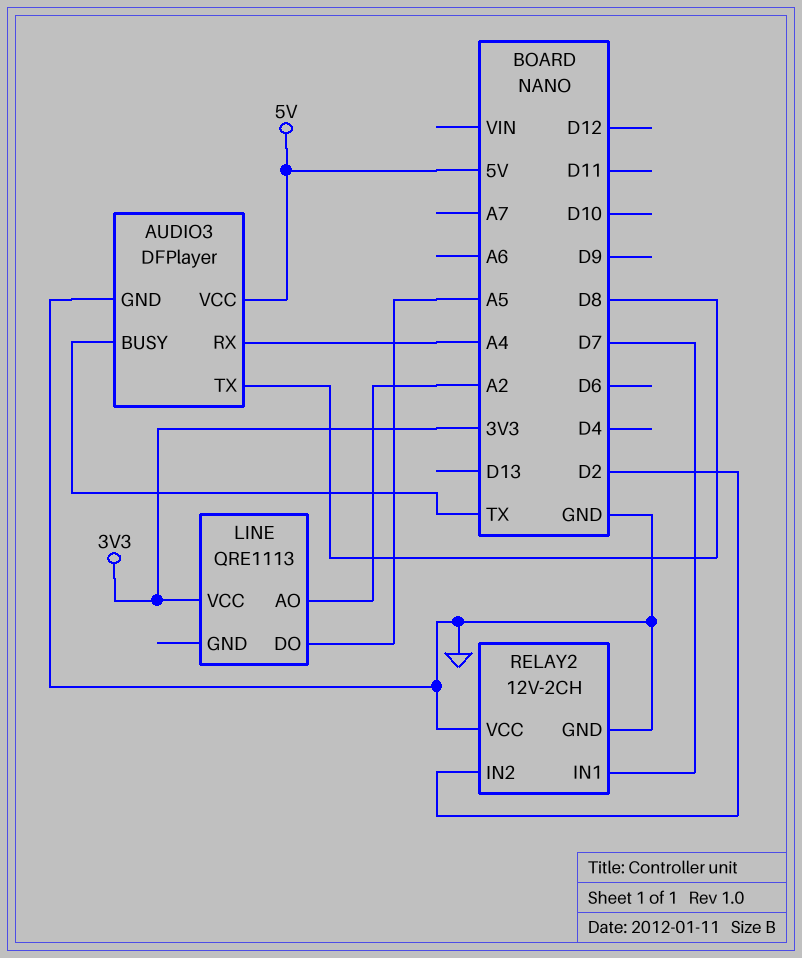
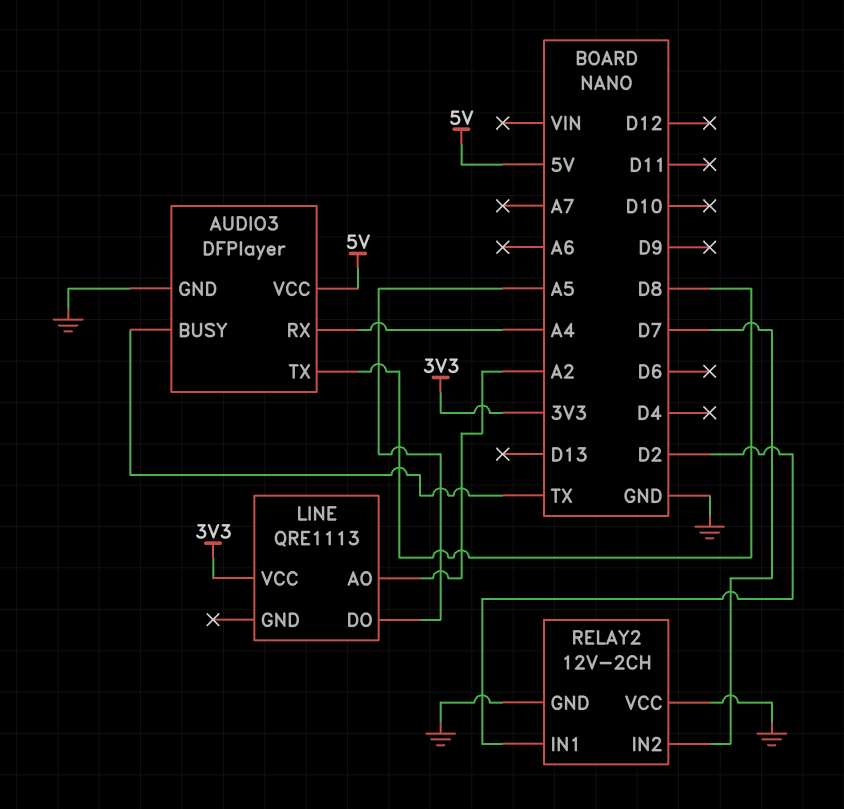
RELAY2 pin IN1: D7 -> D2
RELAY2 pin IN2: D2 -> D7

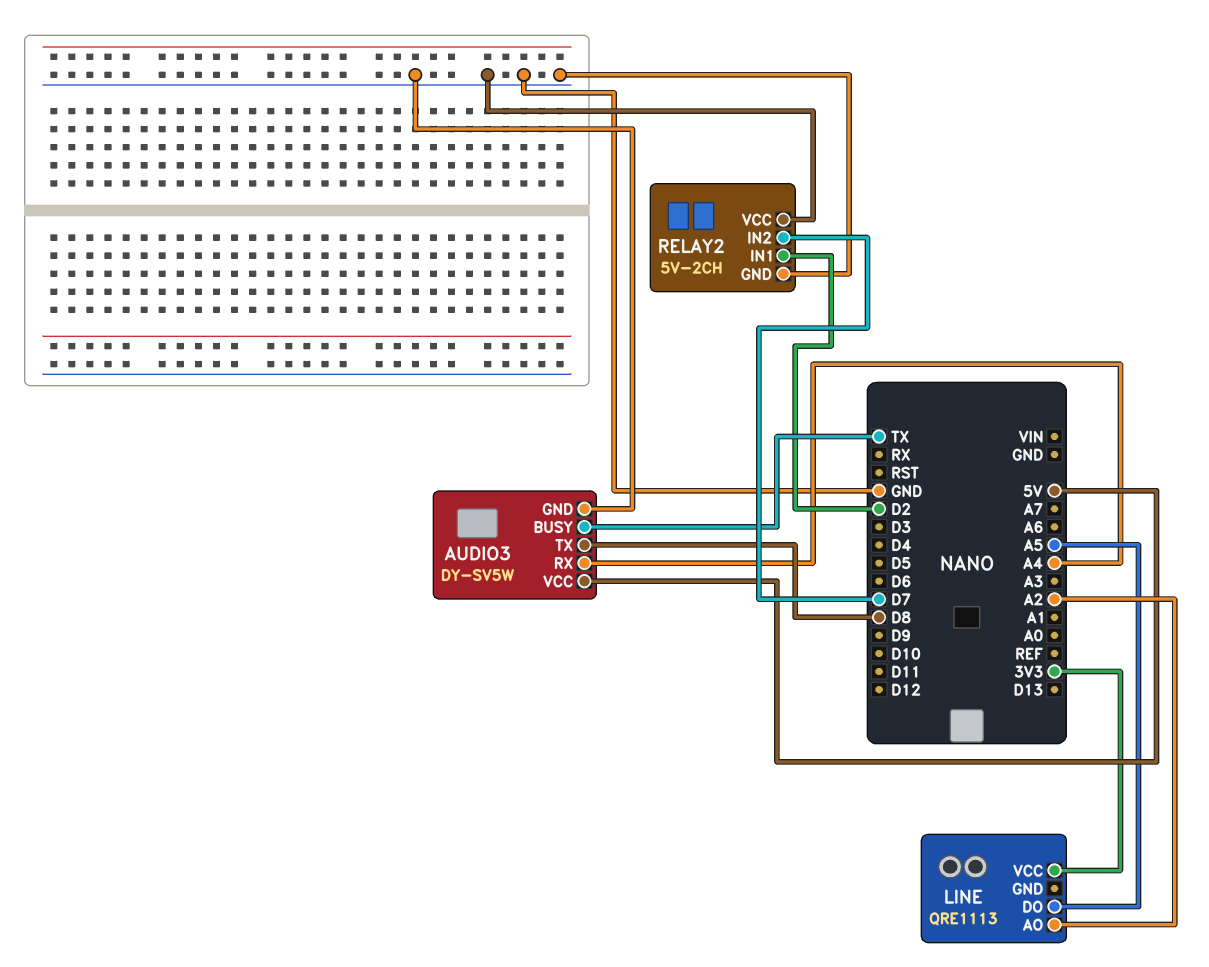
AUDIO3: DFPlayer -> DY-SV5W
RELAY2: 12V-2CH -> 5V-2CH

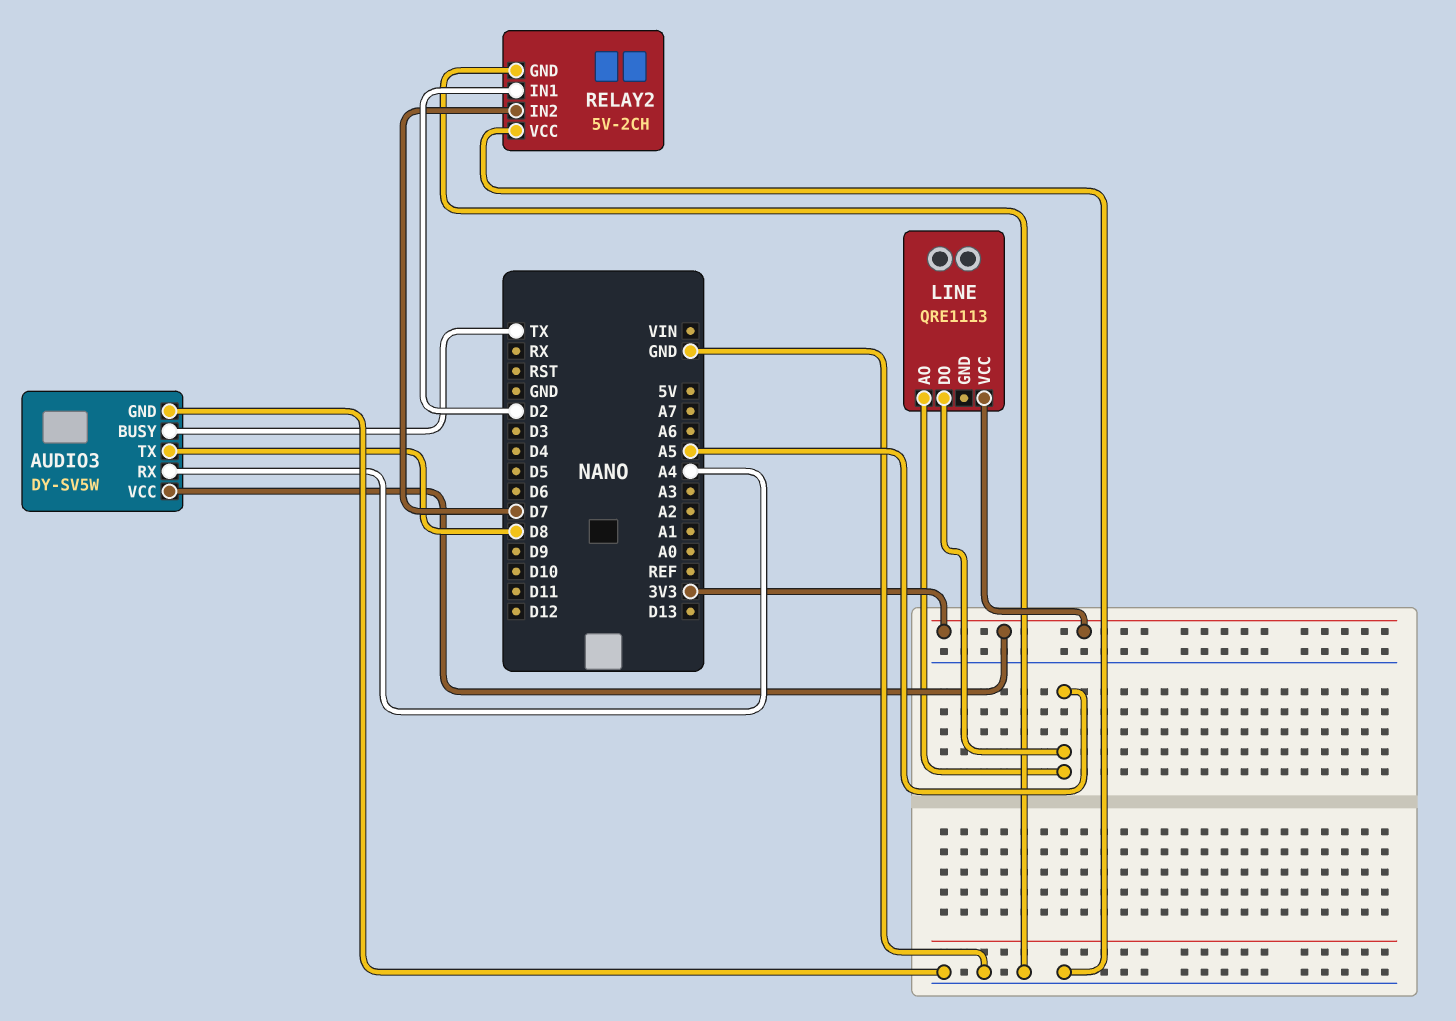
AUDIO3 pin VCC: 5V -> 3V3
LINE pin AO: A2 -> A5

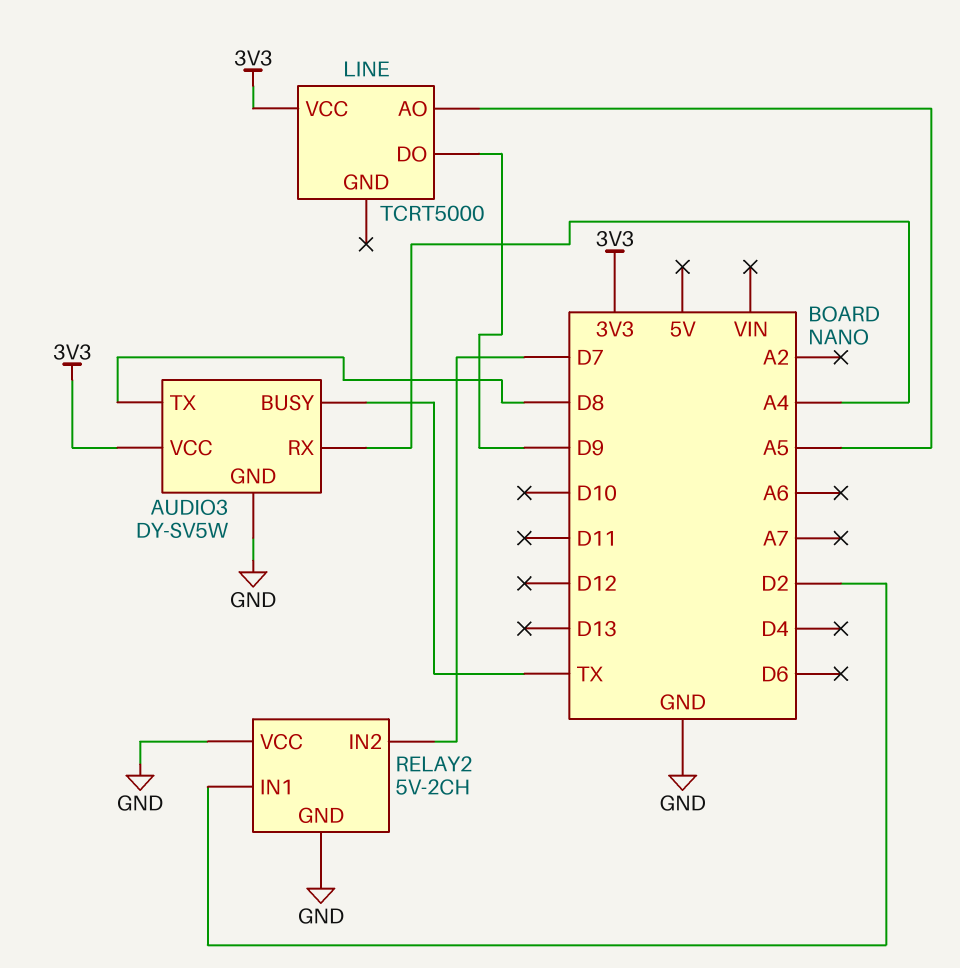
LINE: QRE1113 -> TCRT5000
LINE pin DO: A5 -> D9

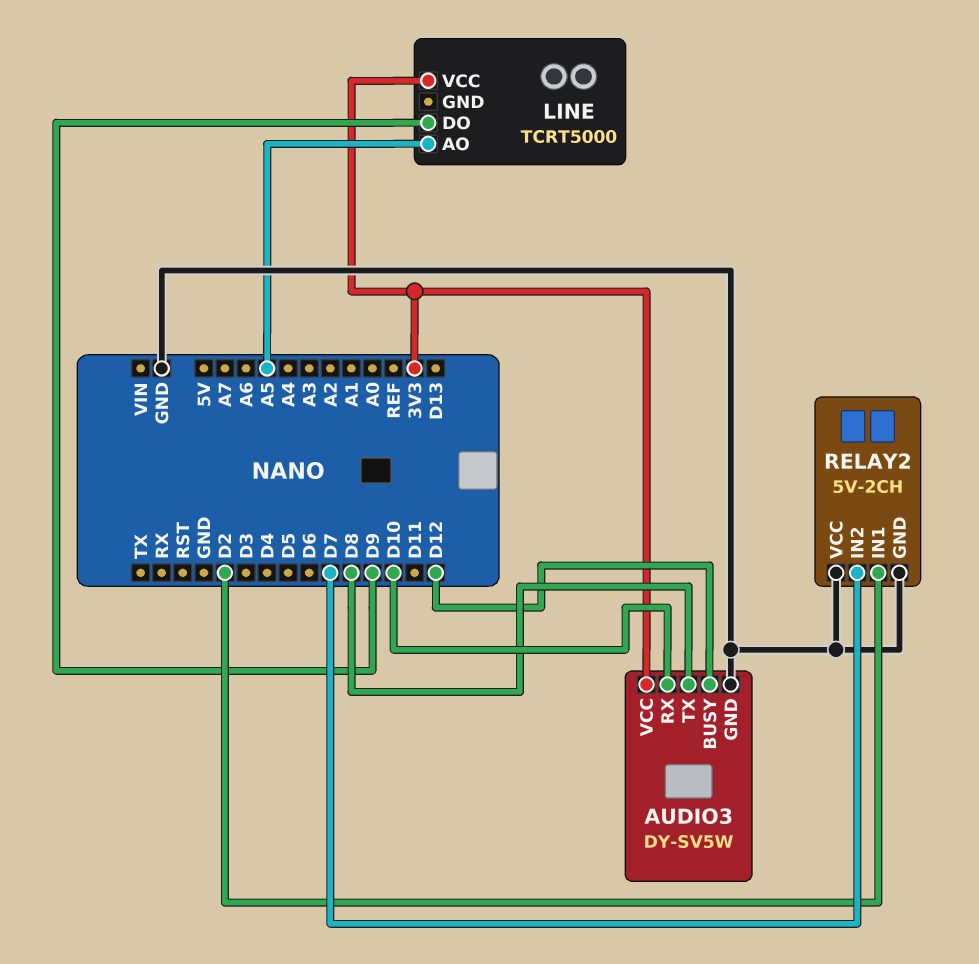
AUDIO3 pin BUSY: TX -> D12
AUDIO3 pin RX: A4 -> D10

